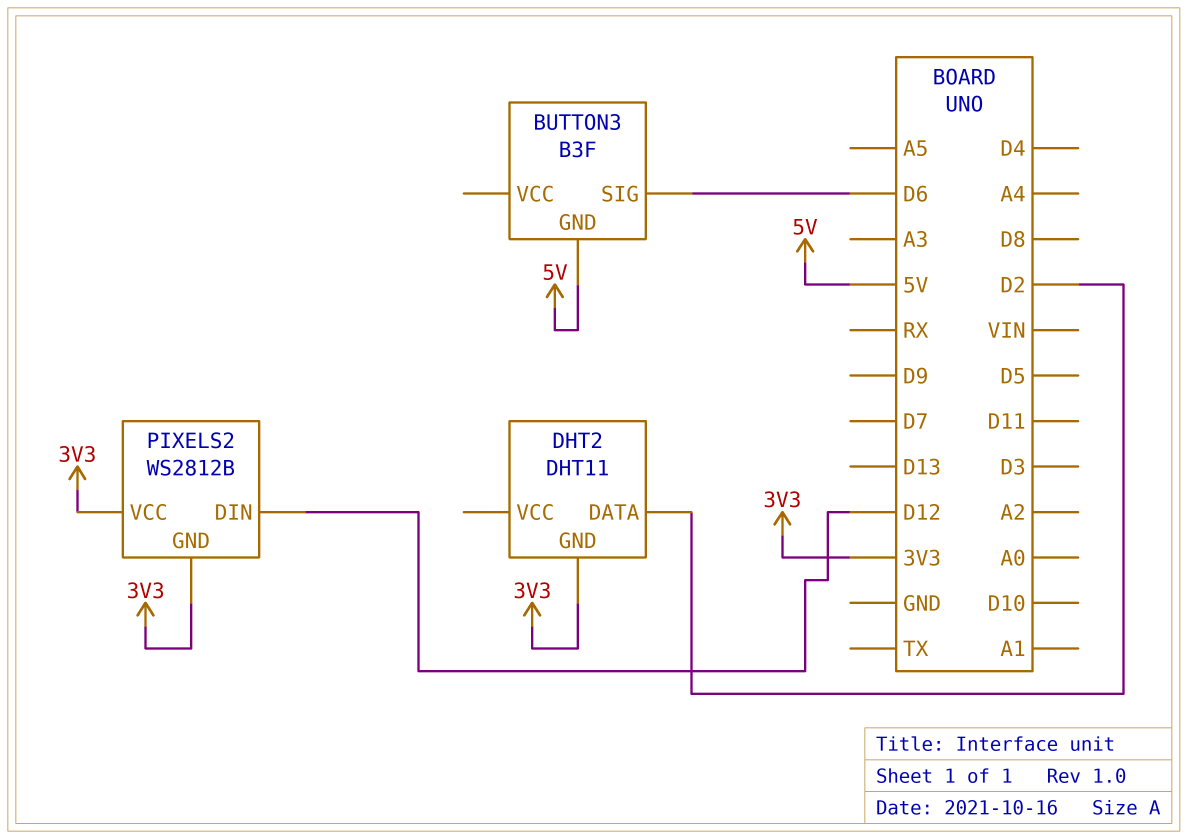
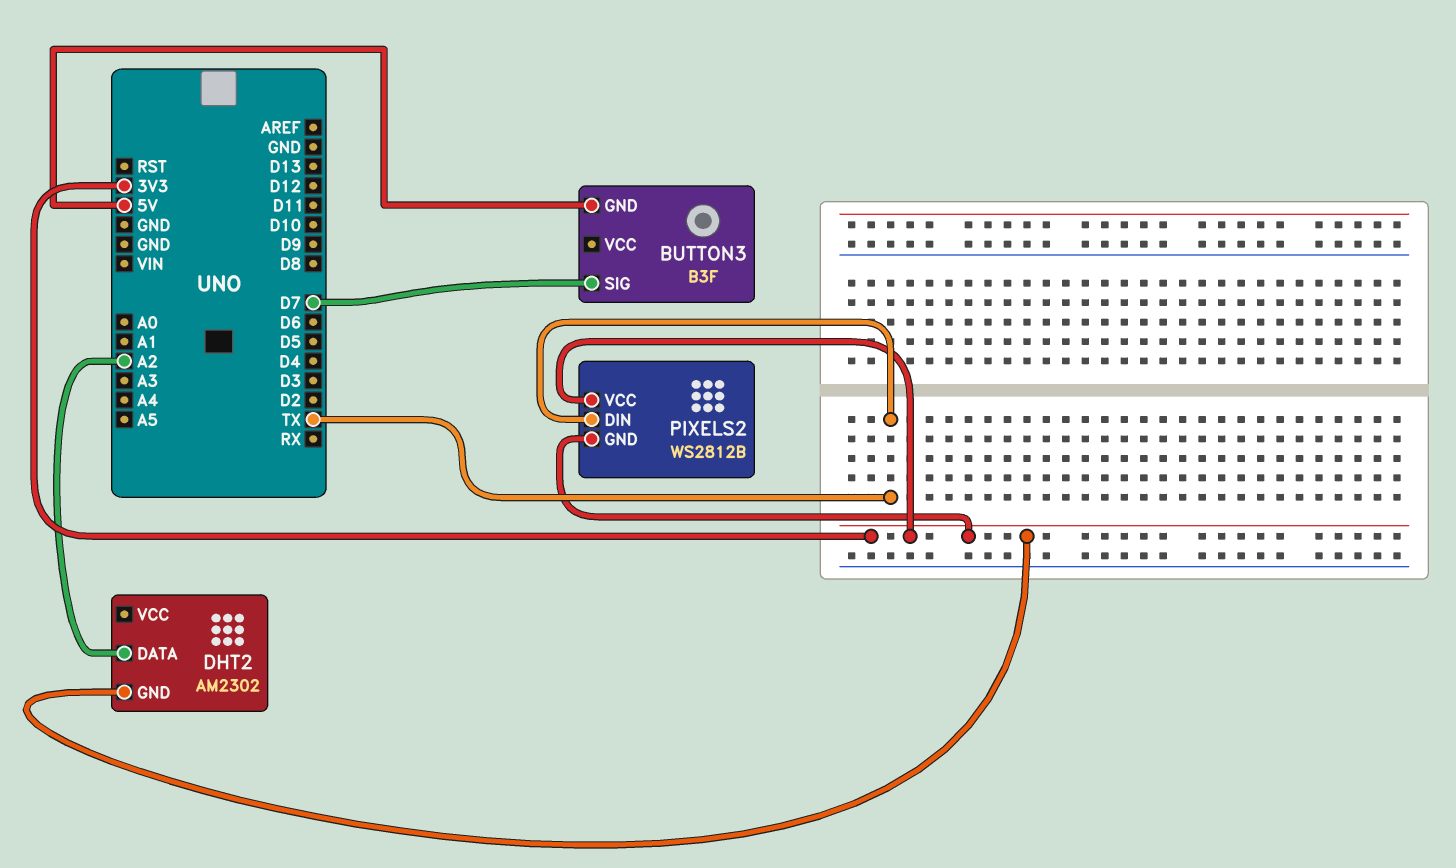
BUTTON3 pin SIG: D6 -> D7
DHT2: DHT11 -> AM2302
DHT2 pin DATA: D2 -> A2
PIXELS2 pin DIN: D12 -> TX

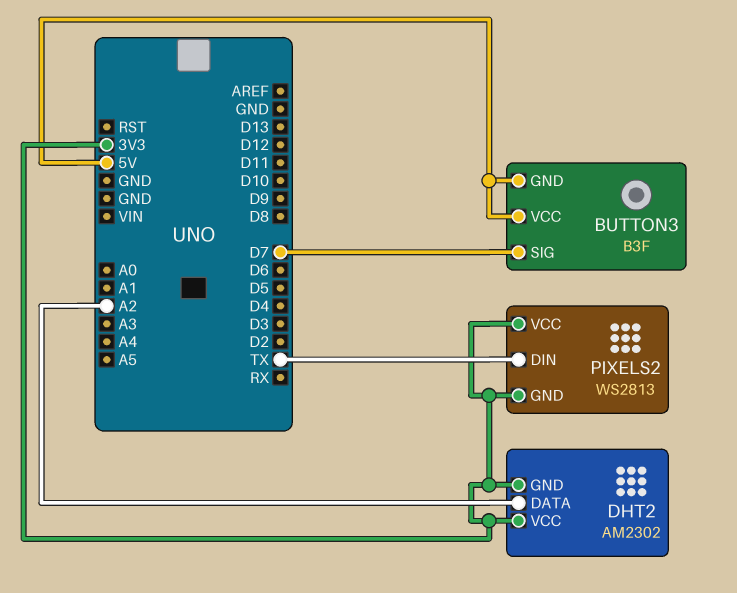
BUTTON3 pin VCC: none -> 5V
DHT2 pin VCC: none -> 3V3
PIXELS2: WS2812B -> WS2813

